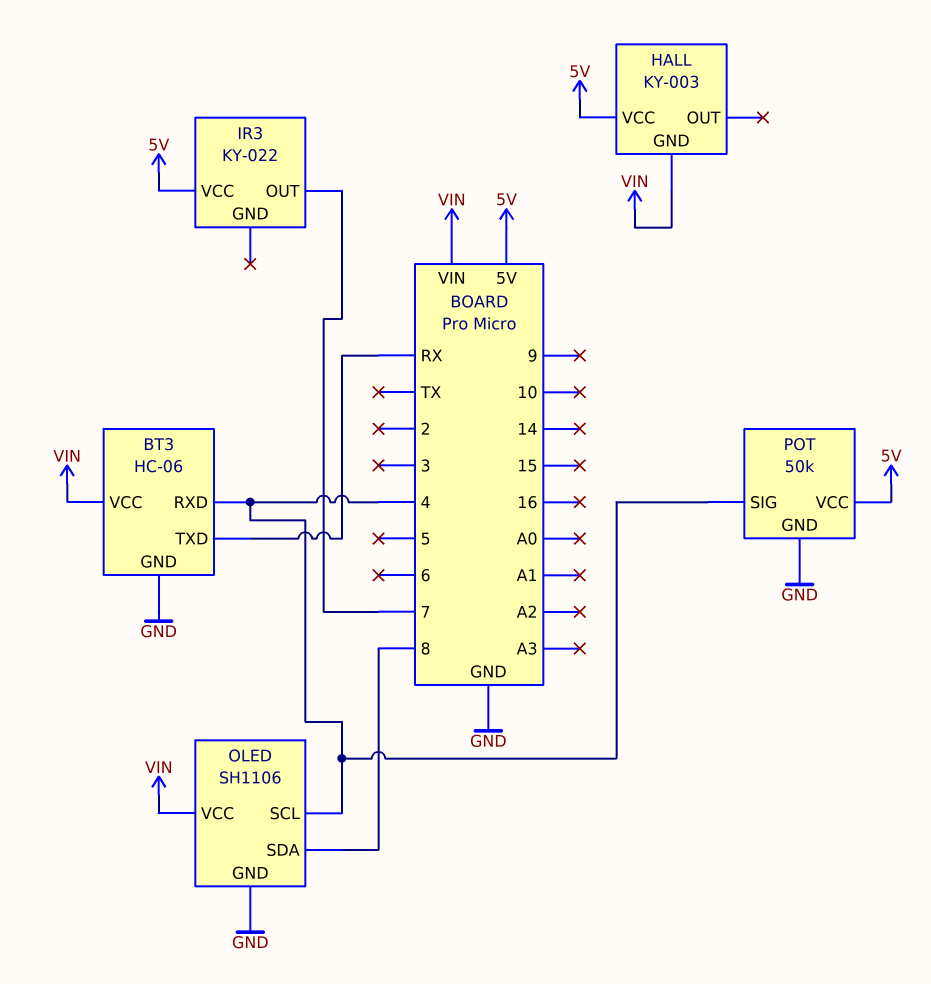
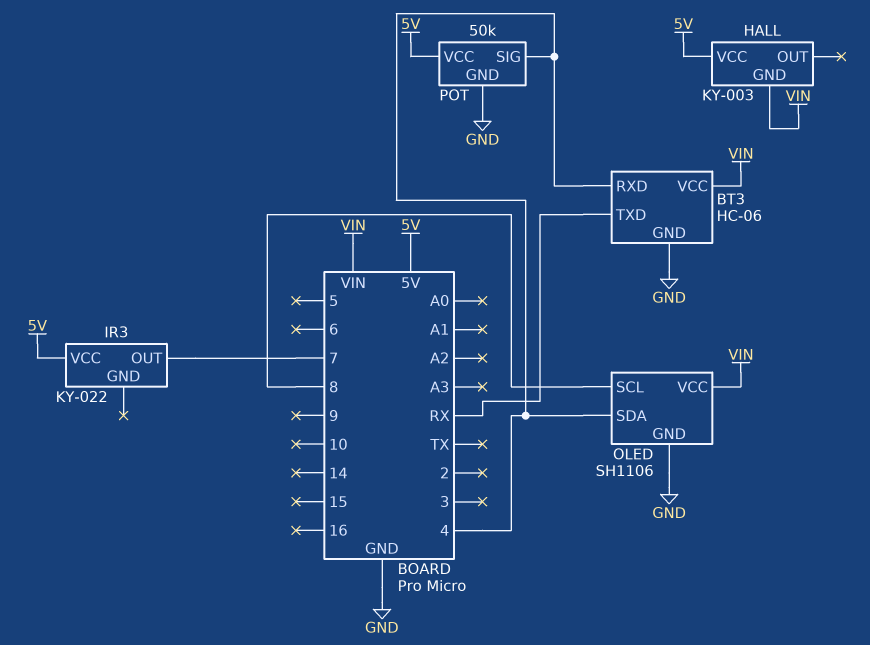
OLED pin SCL: 4 -> 8
OLED pin SDA: 8 -> 4

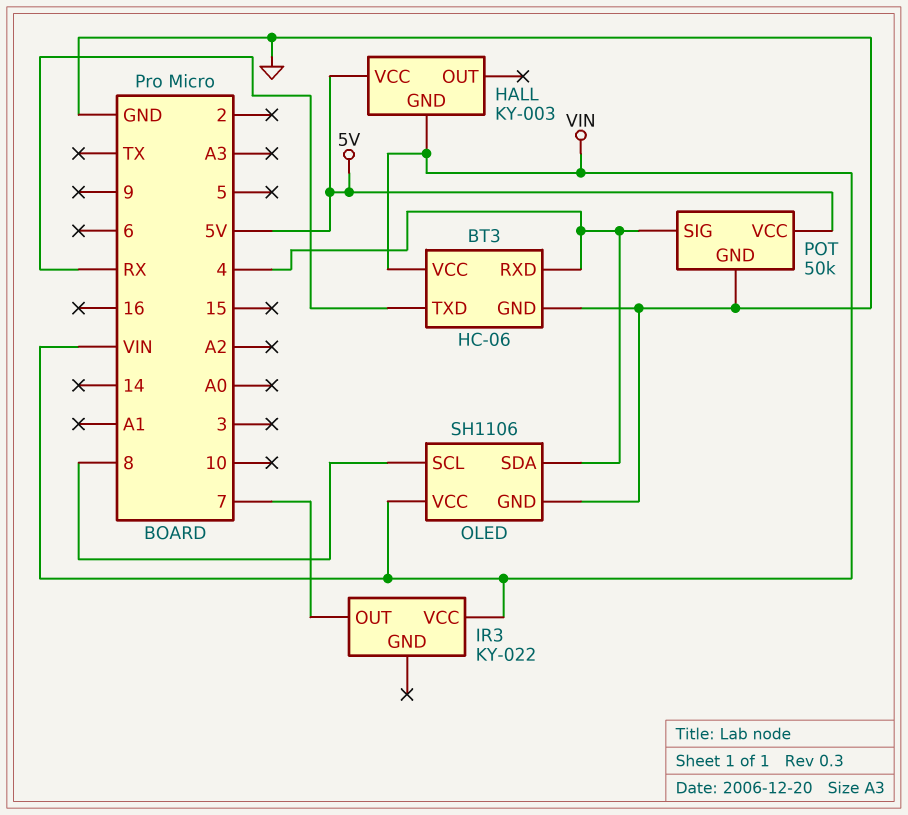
IR3 pin VCC: 5V -> VIN

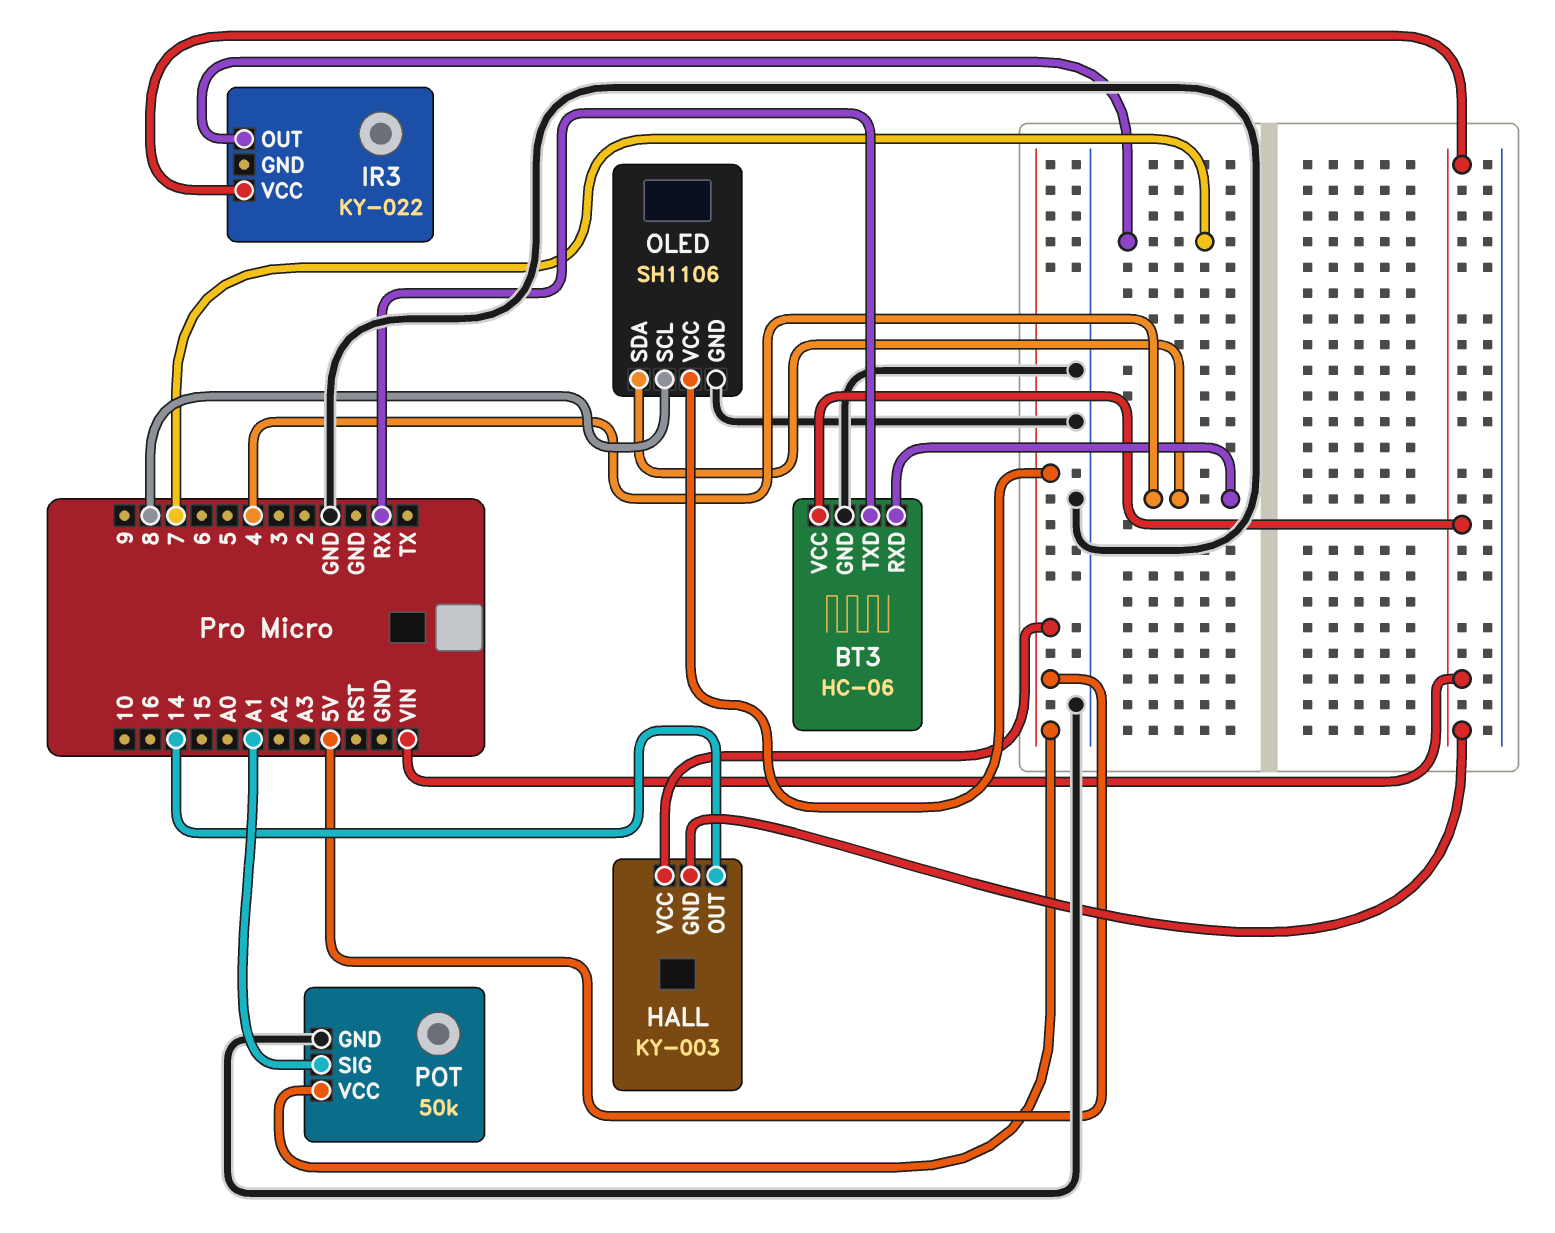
HALL pin OUT: none -> 14
OLED pin VCC: VIN -> 5V
POT pin SIG: 4 -> A1

